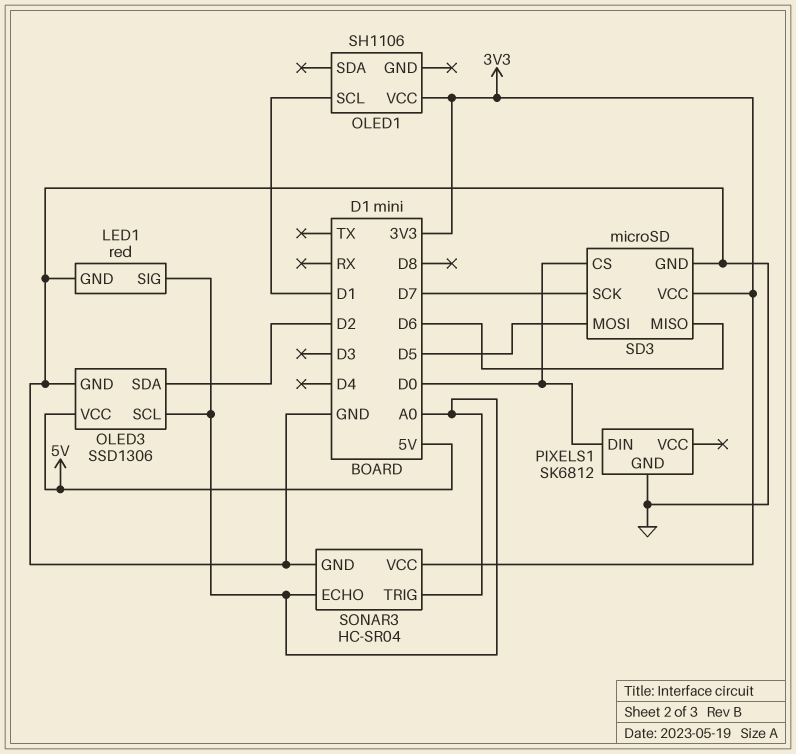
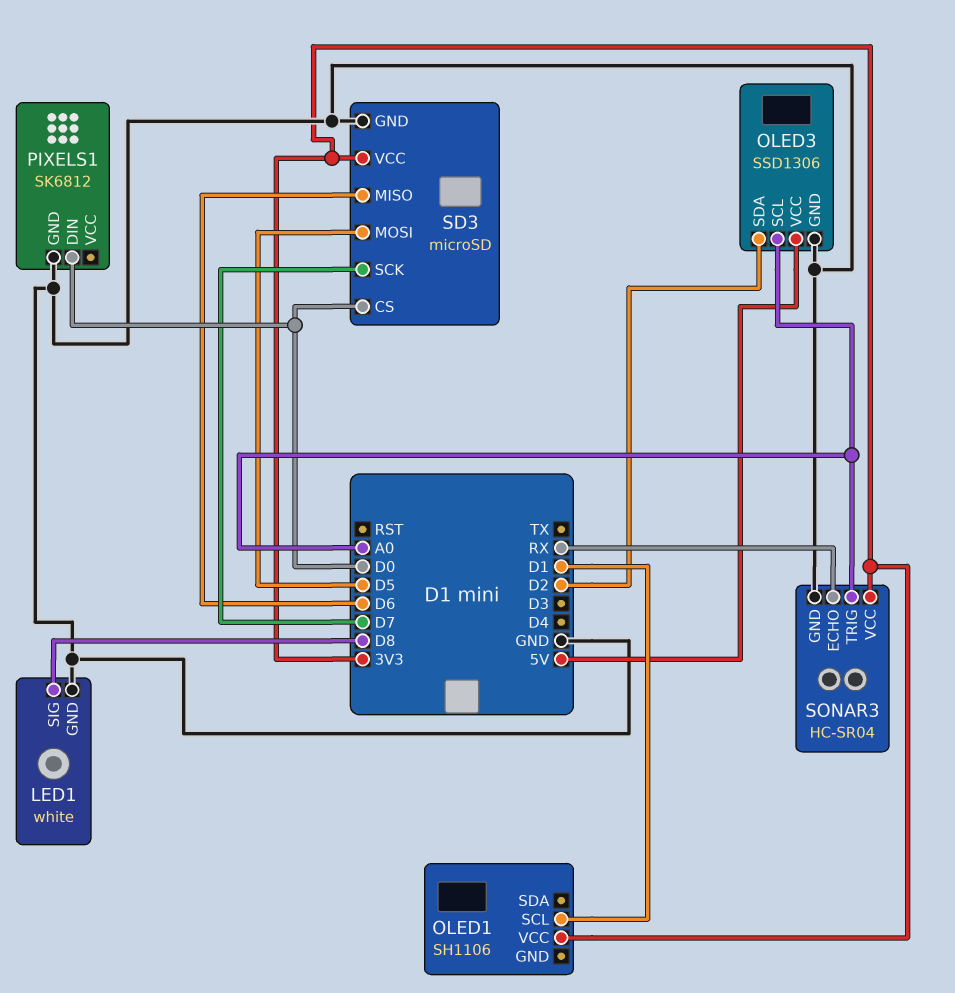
LED1: red -> white
LED1 pin SIG: A0 -> D8
SONAR3 pin ECHO: A0 -> RX

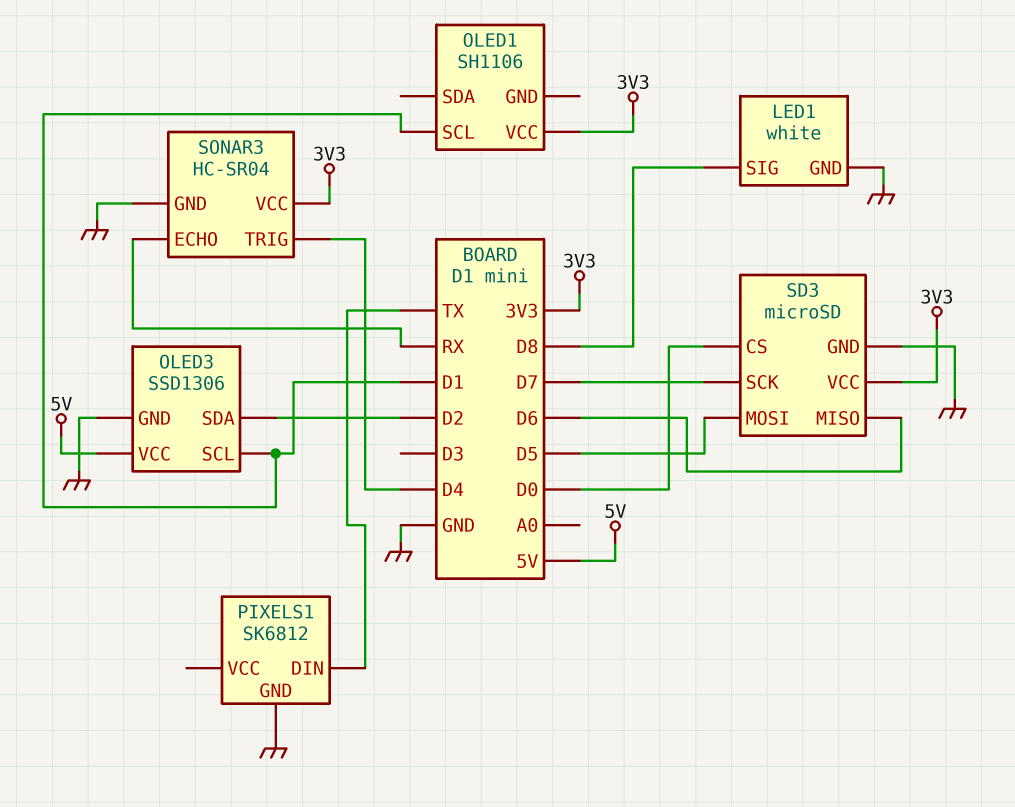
OLED3 pin SCL: A0 -> D1
PIXELS1 pin DIN: D0 -> TX
SONAR3 pin TRIG: A0 -> D4

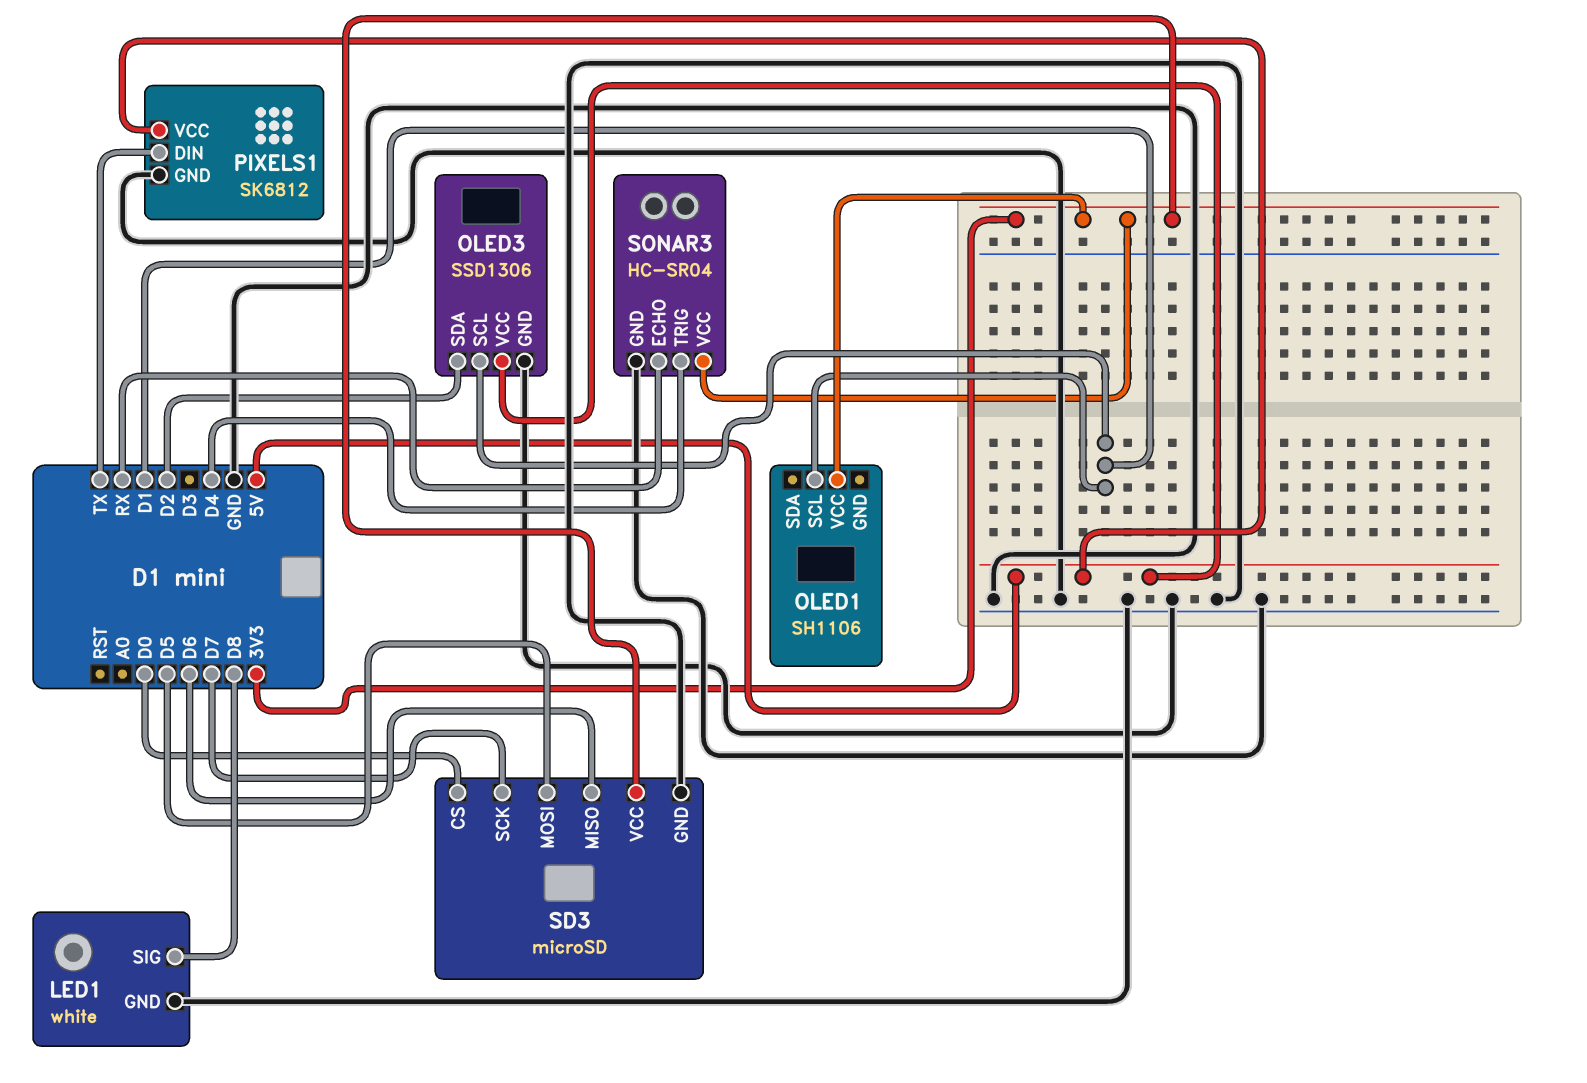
PIXELS1 pin VCC: none -> 5V

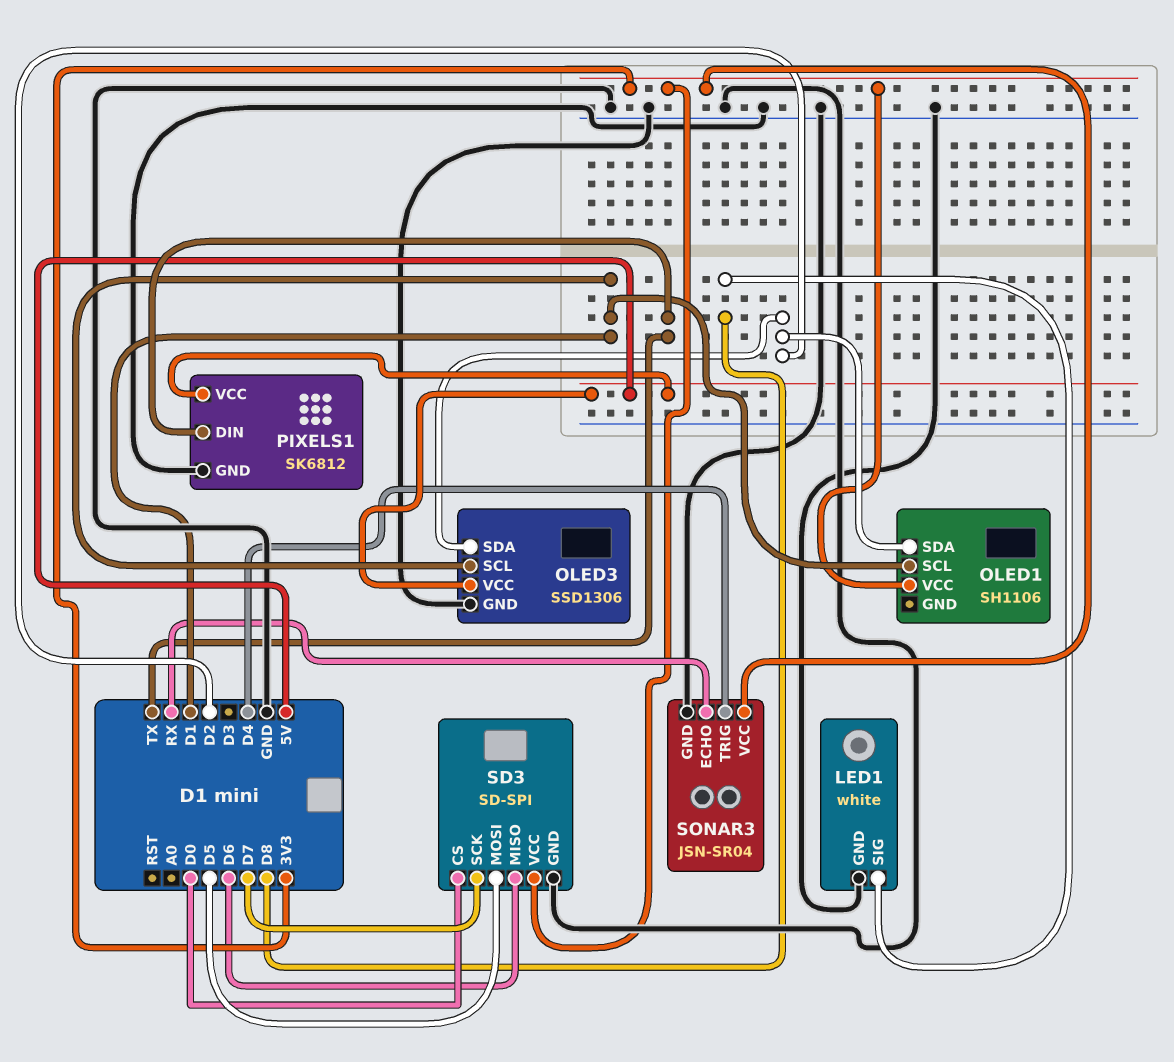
OLED1 pin SDA: none -> D2
SD3: microSD -> SD-SPI
SONAR3: HC-SR04 -> JSN-SR04

